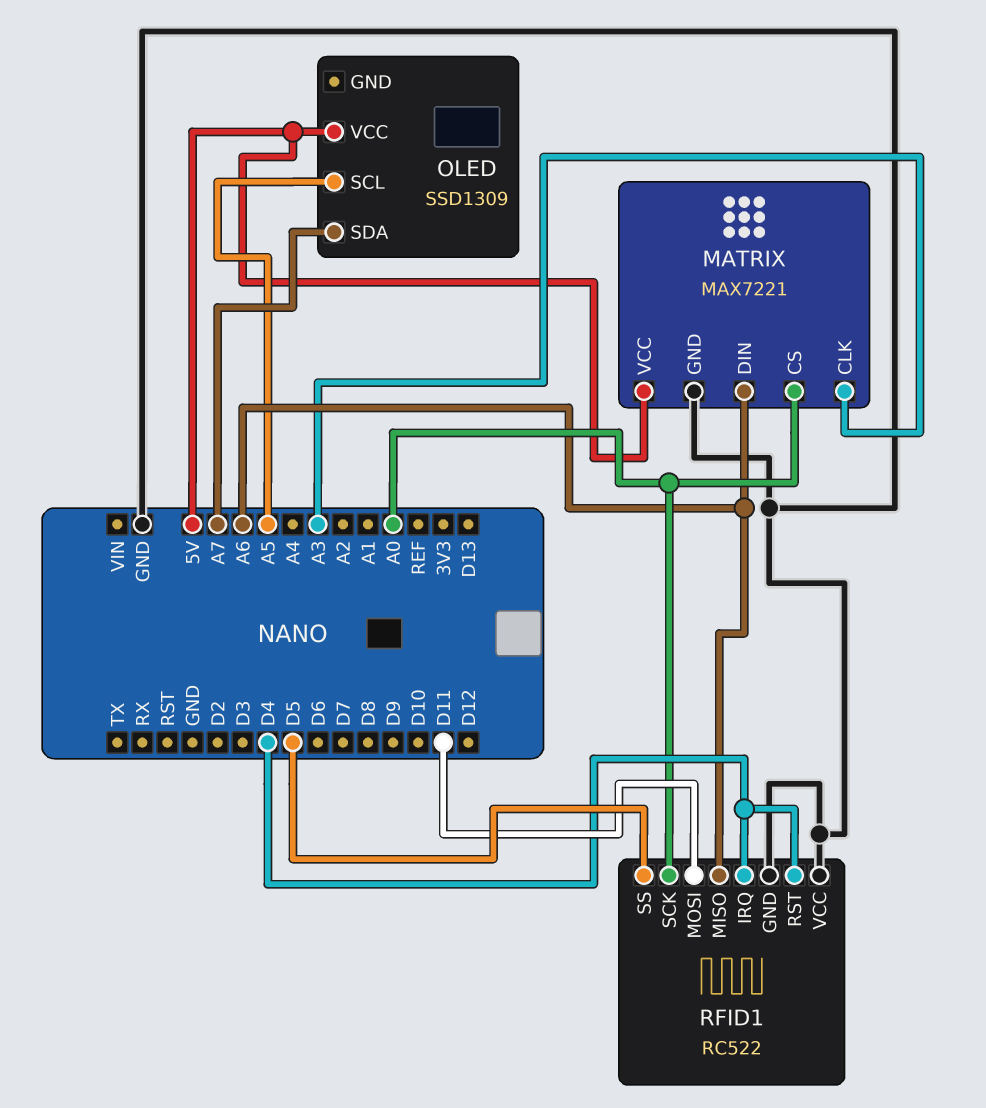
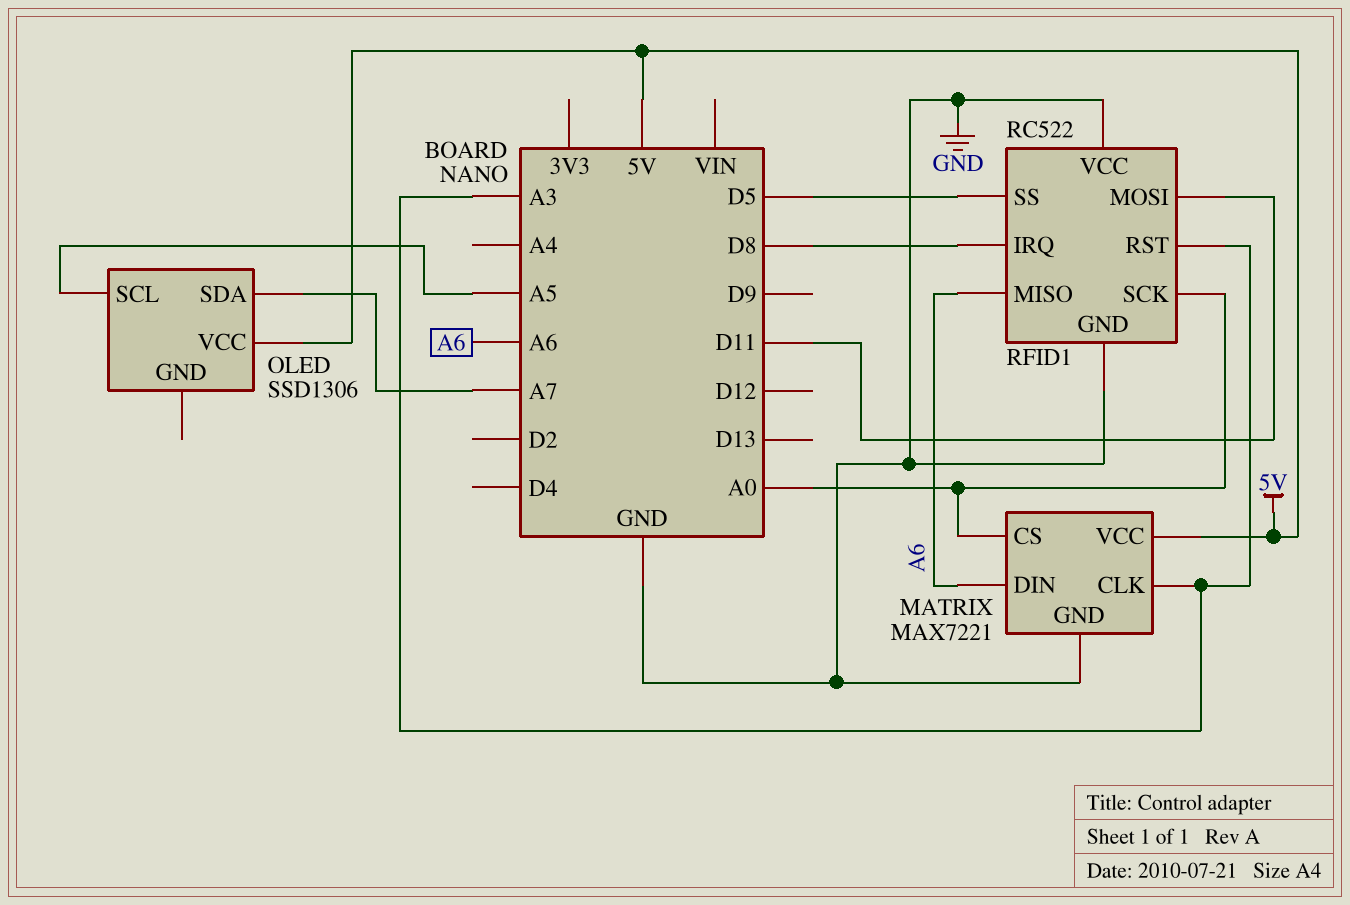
OLED: SSD1309 -> SSD1306
RFID1 pin IRQ: D4 -> D8
RFID1 pin RST: D4 -> A3

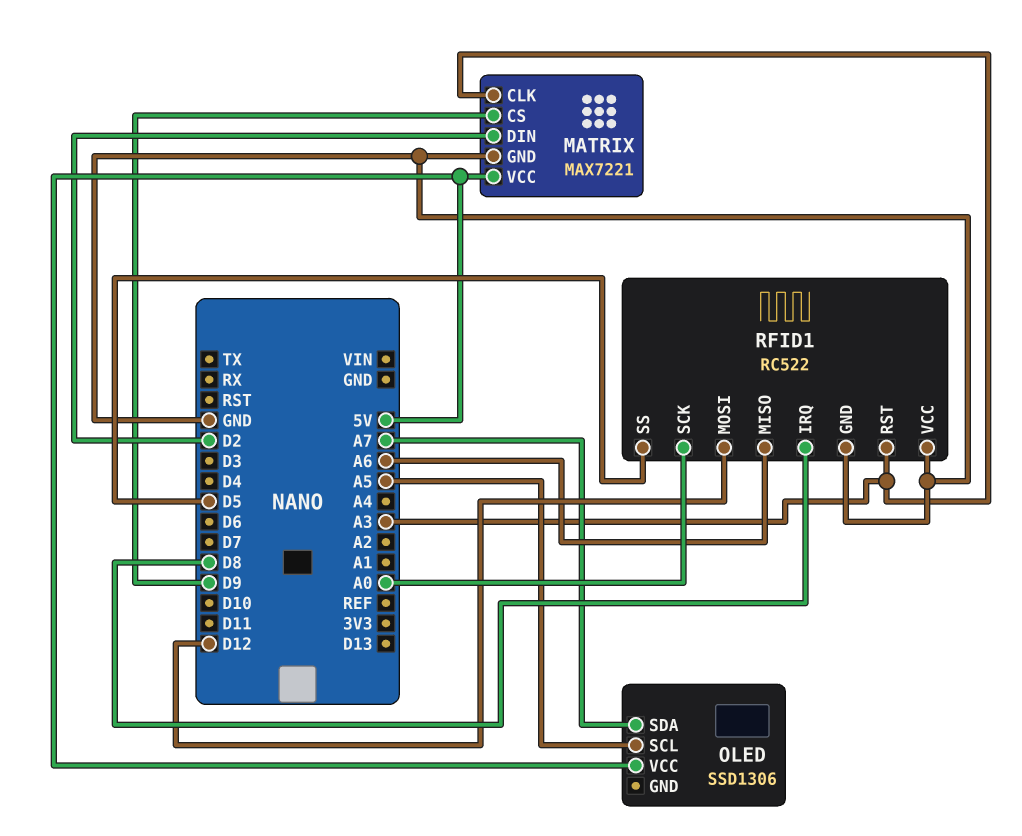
MATRIX pin CS: A0 -> D9
MATRIX pin DIN: A6 -> D2
RFID1 pin MOSI: D11 -> D12

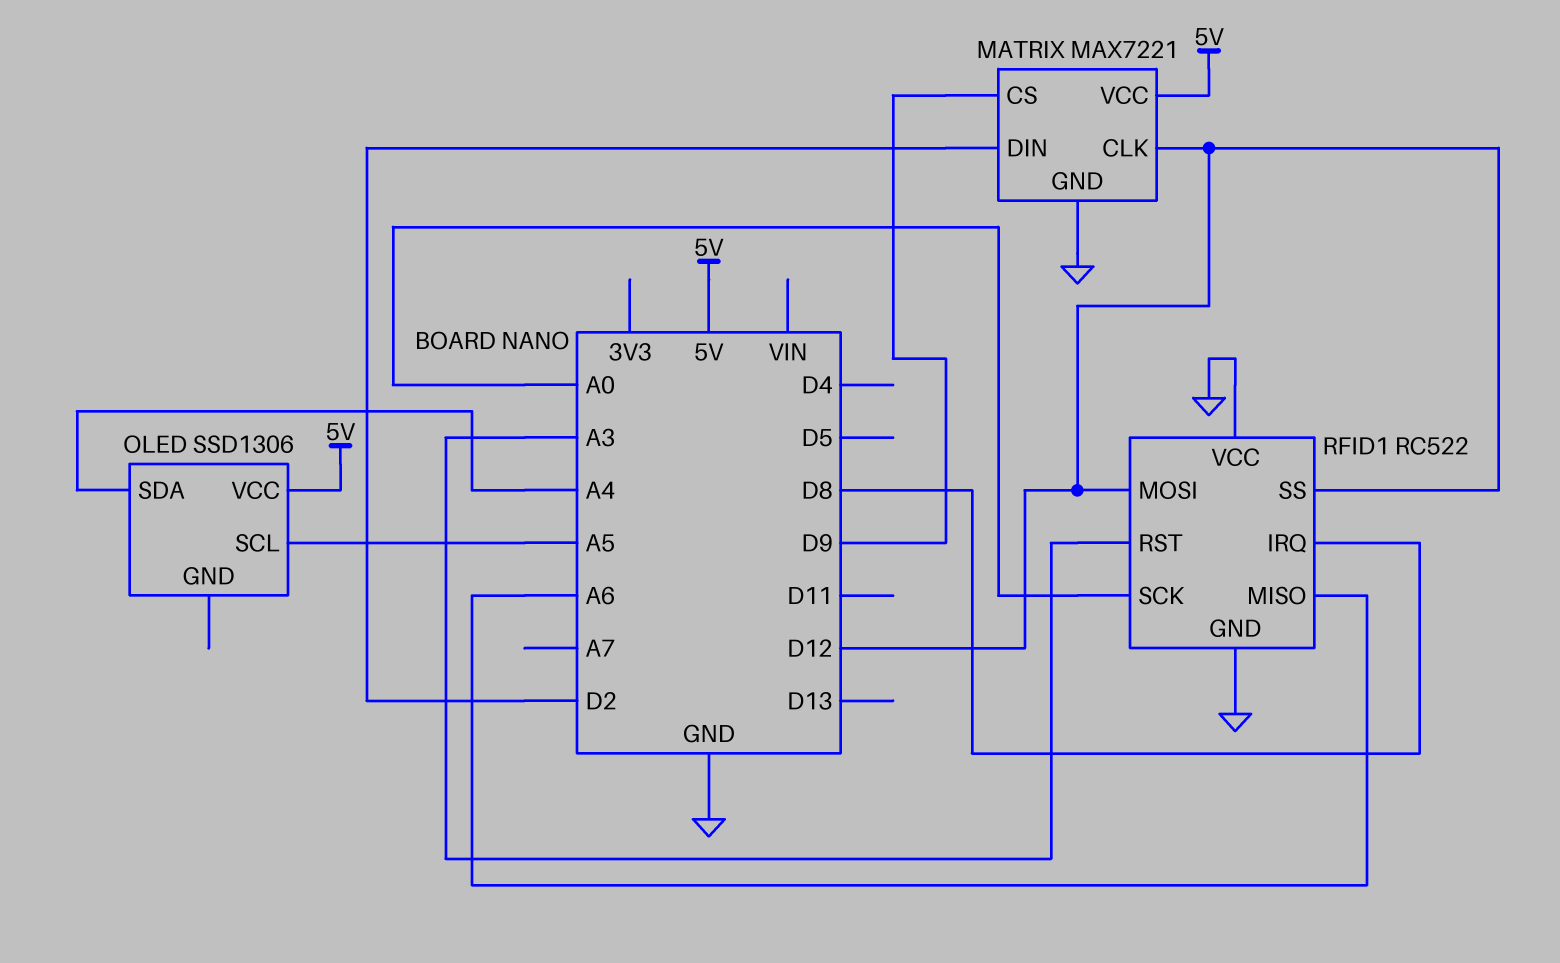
MATRIX pin CLK: A3 -> D12
OLED pin SDA: A7 -> A4
RFID1 pin SS: D5 -> D12

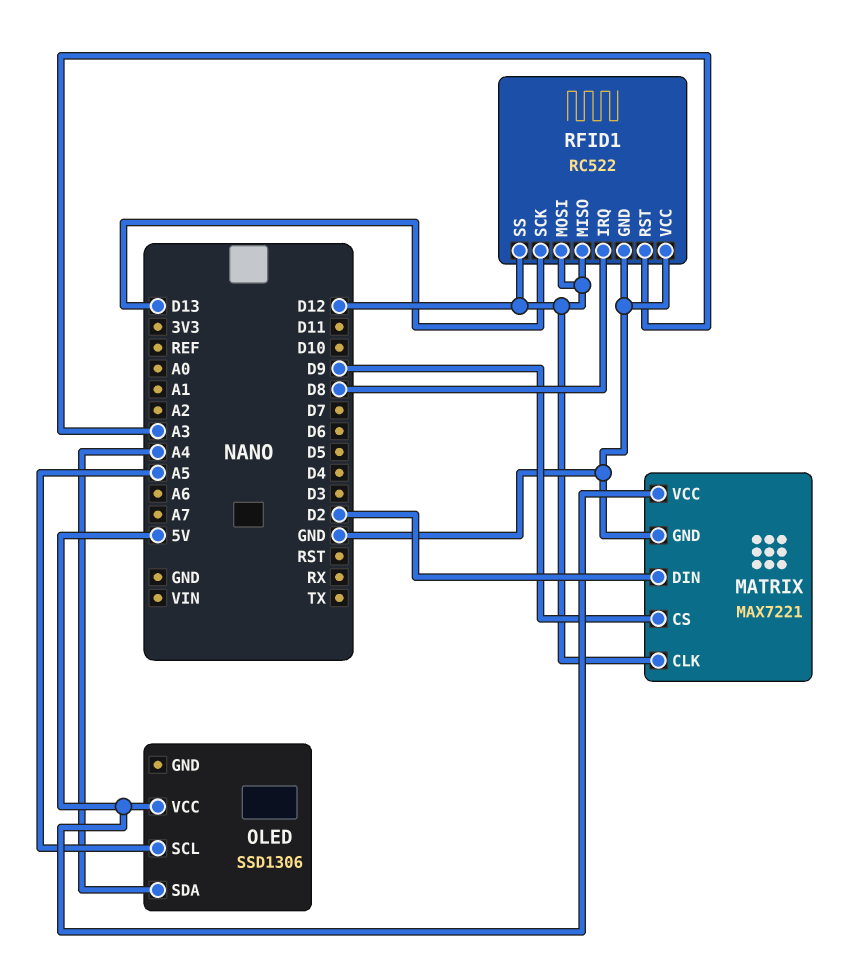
RFID1 pin MISO: A6 -> D12
RFID1 pin SCK: A0 -> D13

